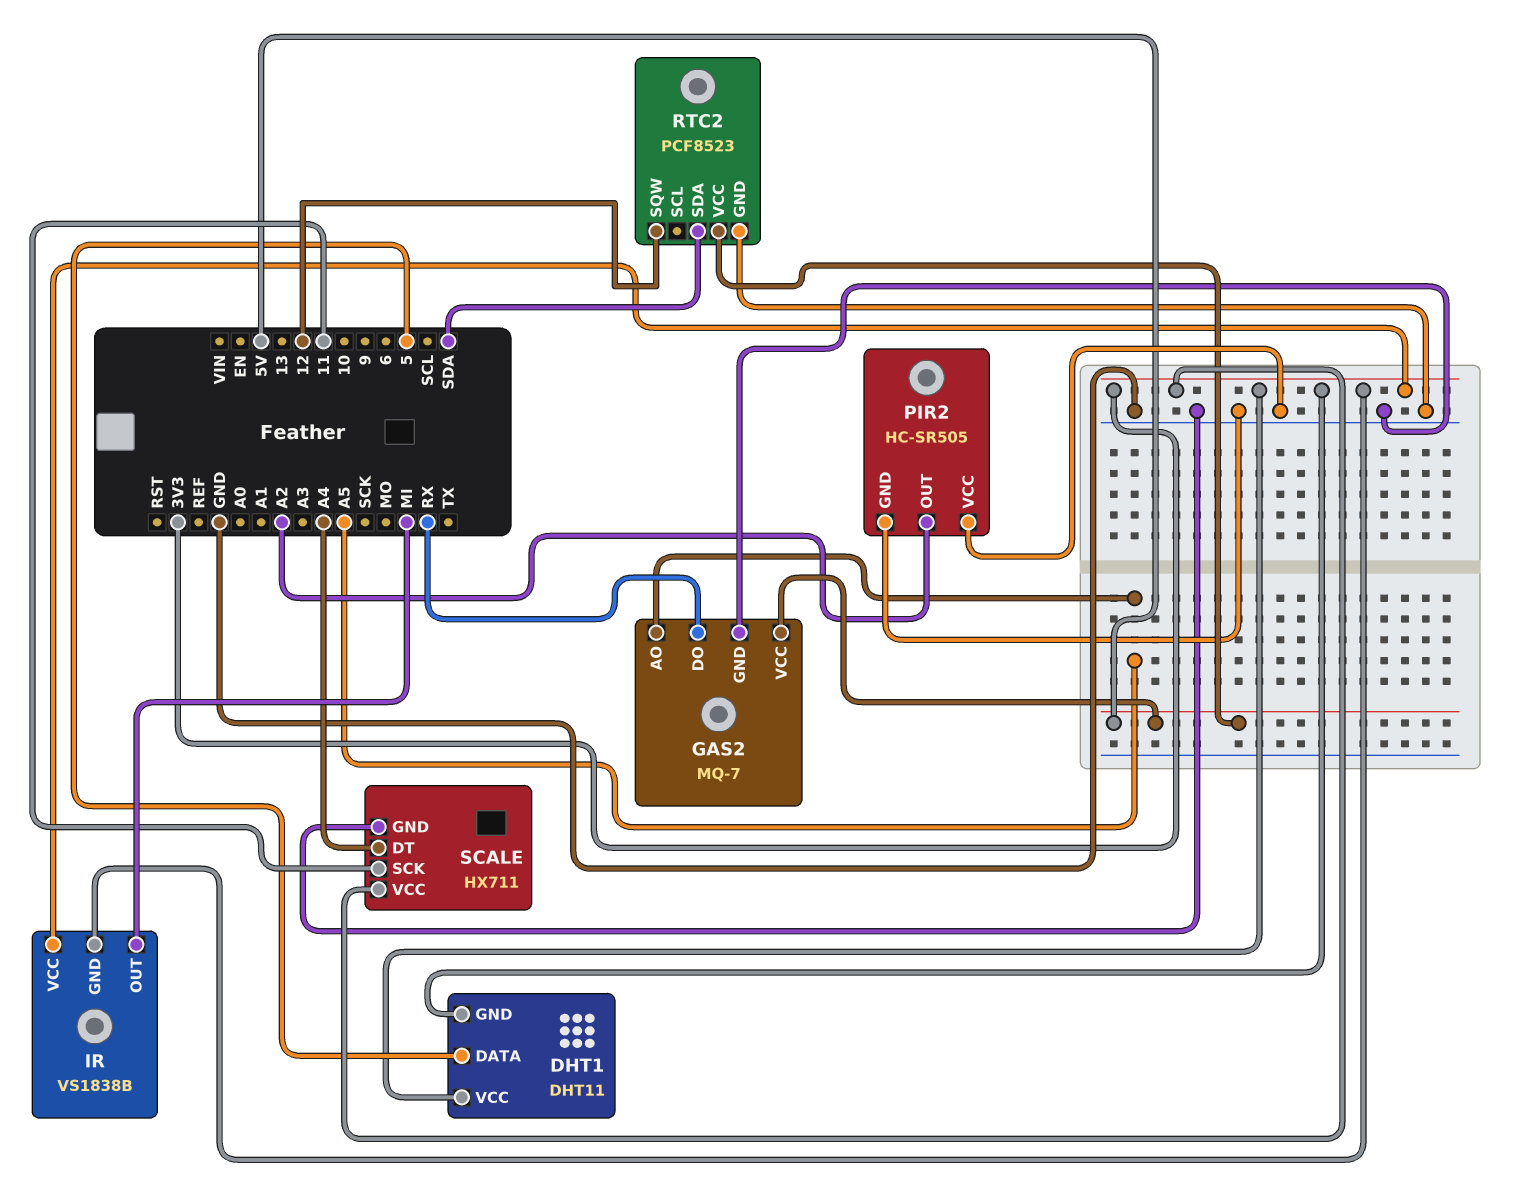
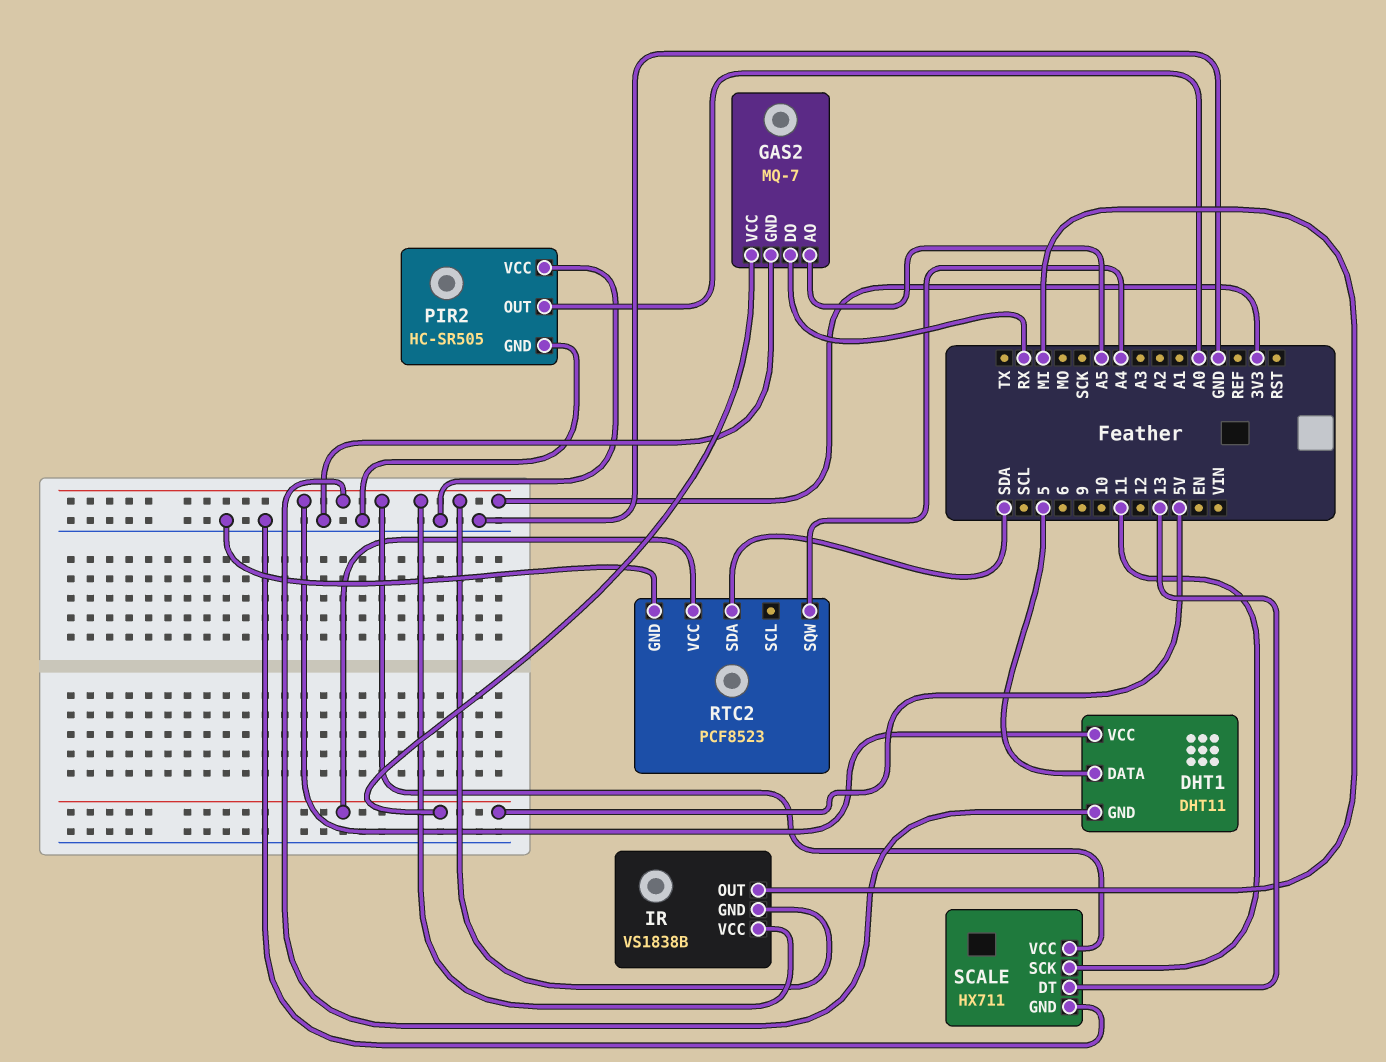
PIR2 pin OUT: A2 -> A0
RTC2 pin SQW: 12 -> A4
SCALE pin DT: A4 -> 13

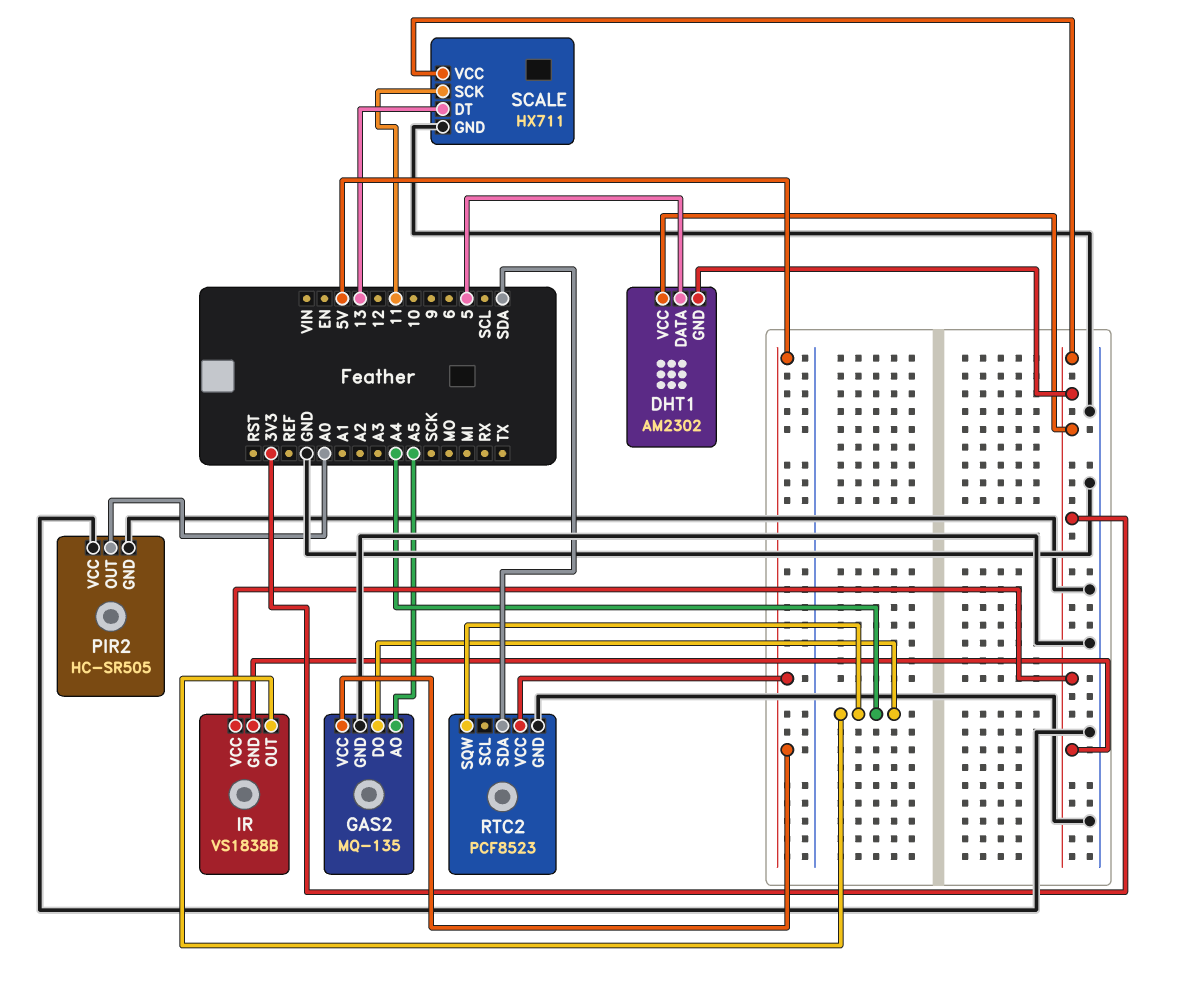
DHT1: DHT11 -> AM2302
GAS2: MQ-7 -> MQ-135
GAS2 pin DO: RX -> A4
IR pin OUT: MI -> A4

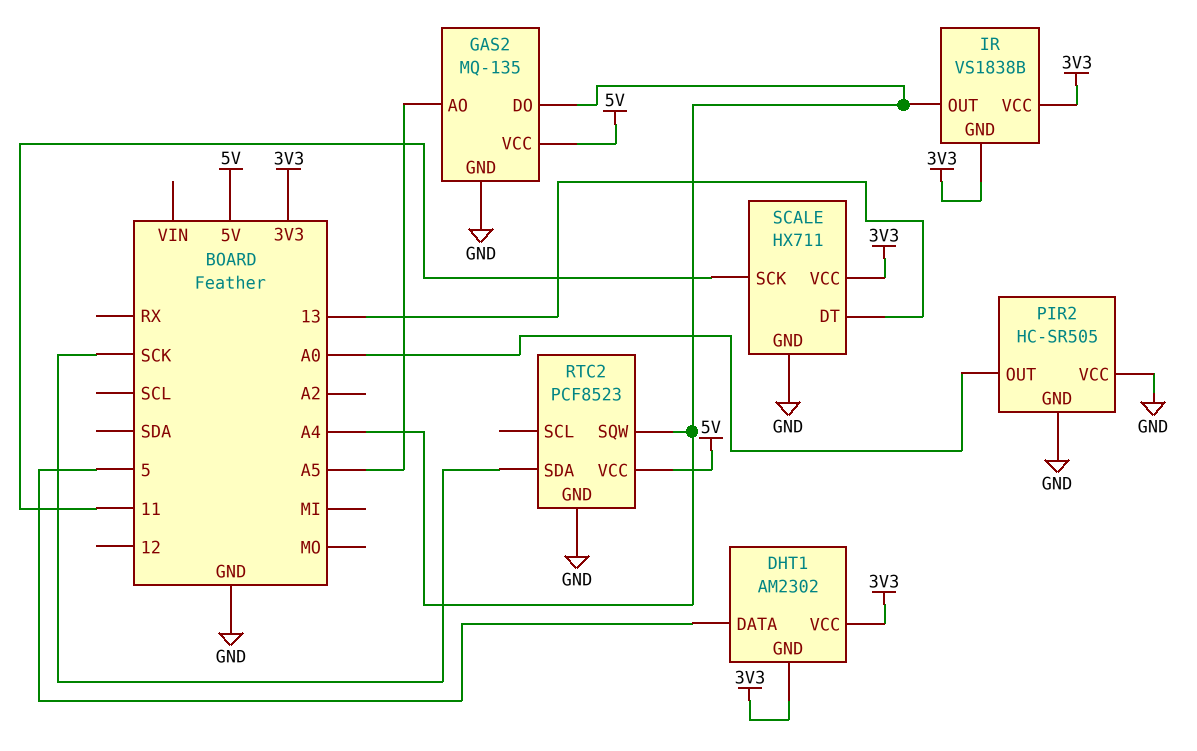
RTC2 pin SDA: SDA -> SCK

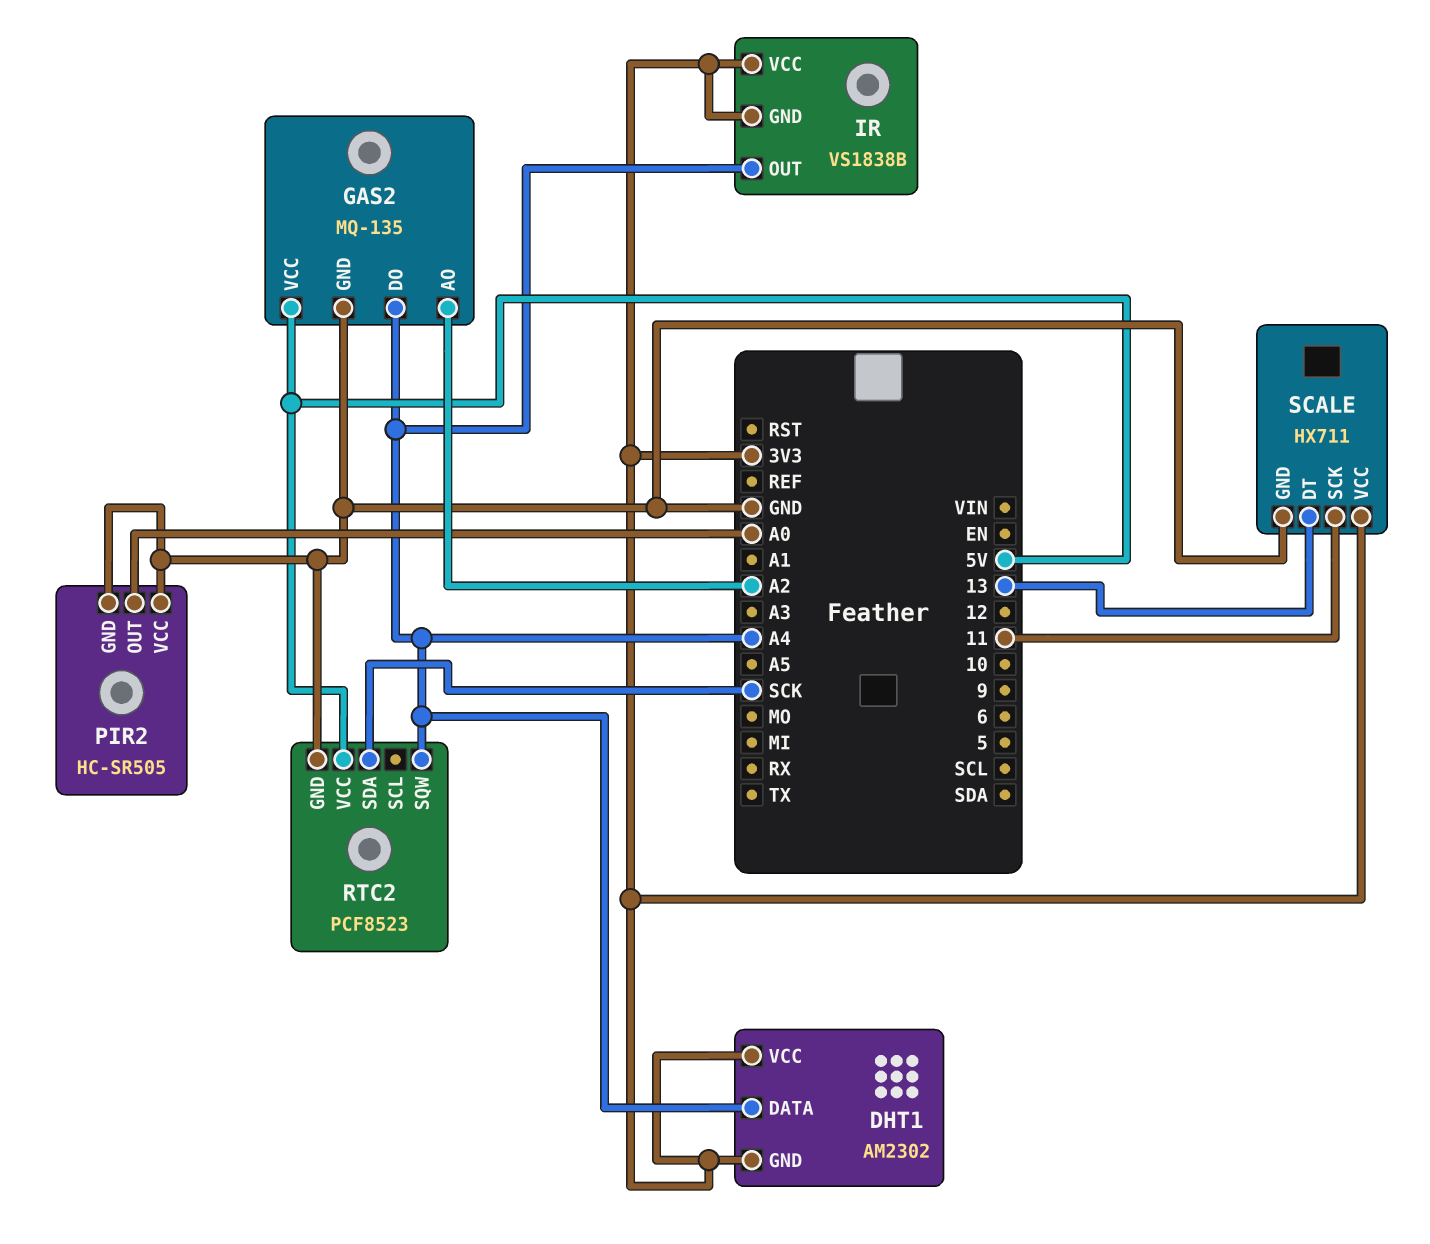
DHT1 pin DATA: 5 -> A4
GAS2 pin AO: A5 -> A2

